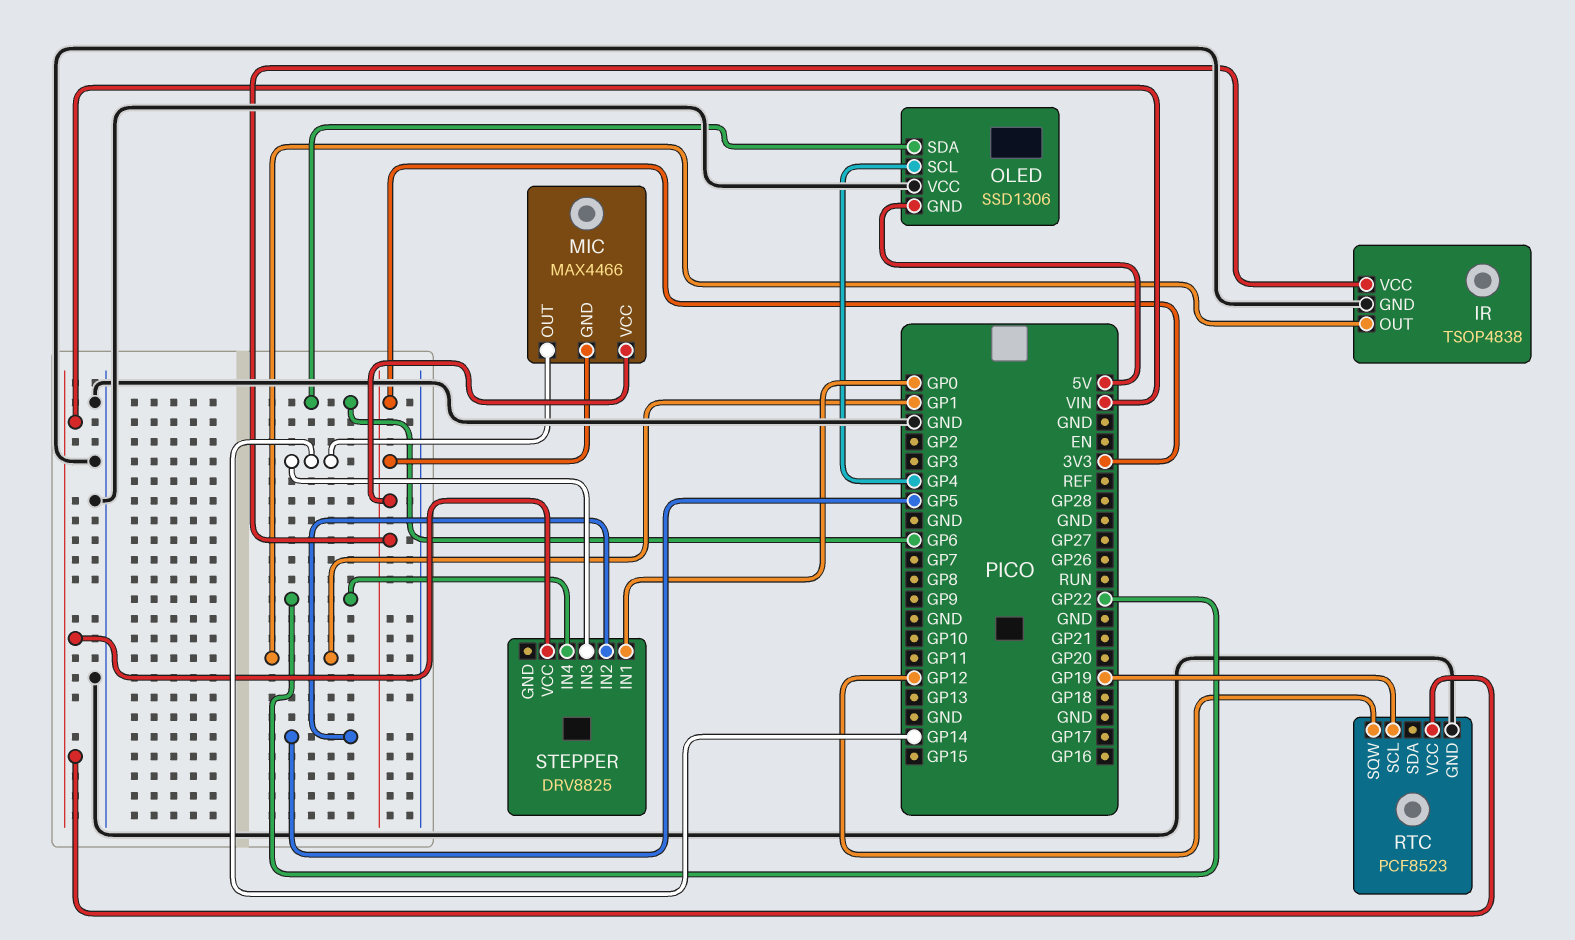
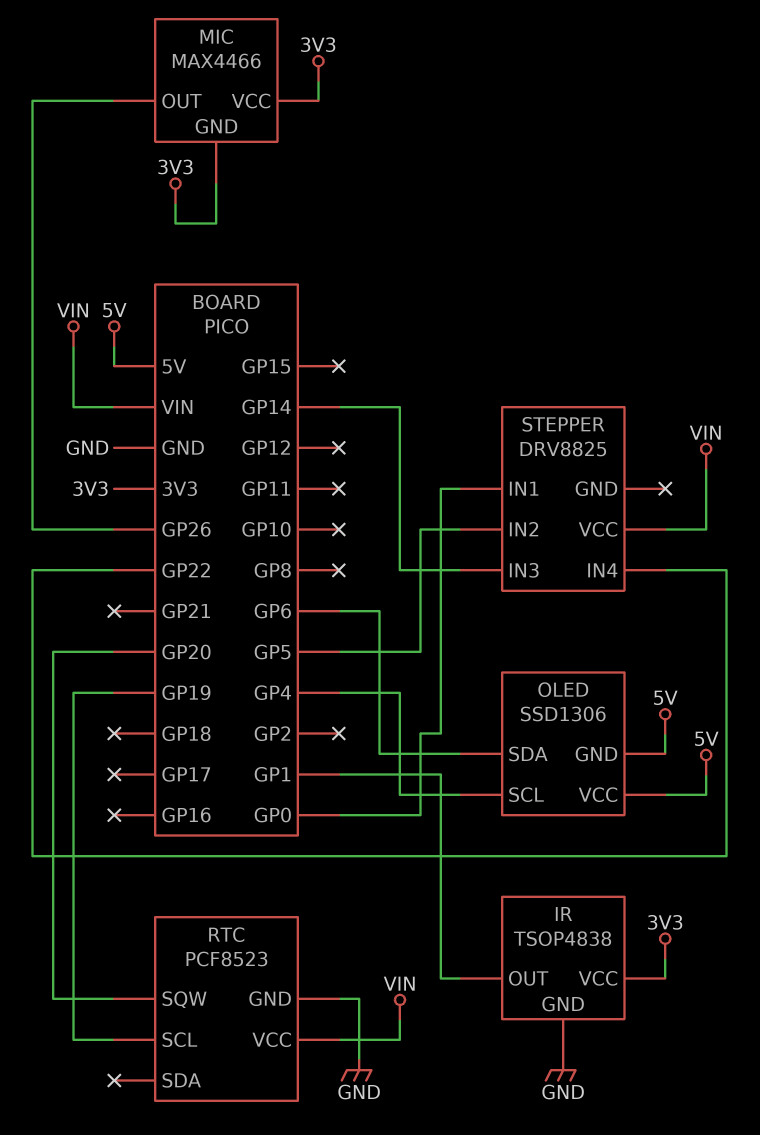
MIC pin OUT: GP14 -> GP26
OLED pin VCC: GND -> 5V
RTC pin SQW: GP12 -> GP20

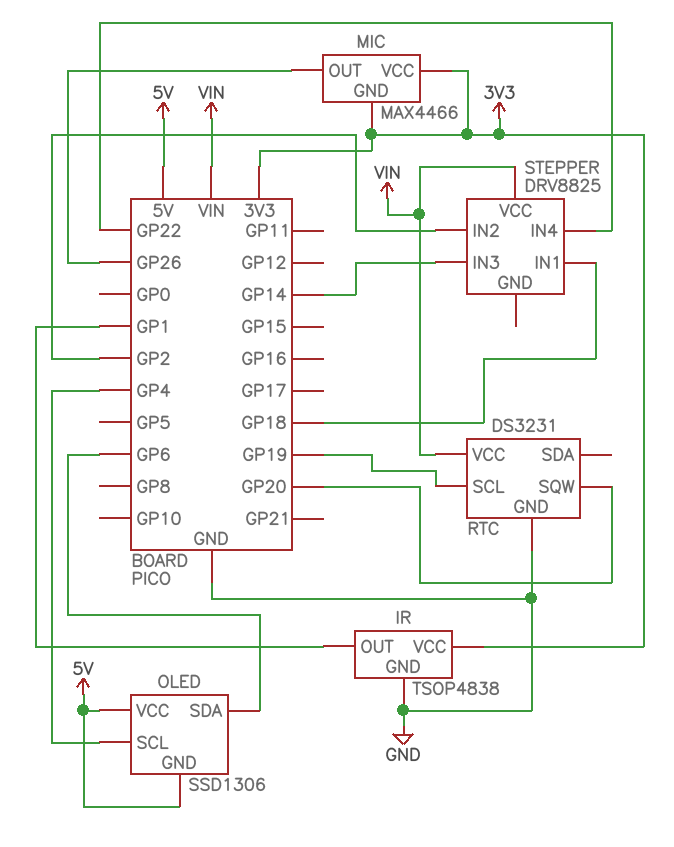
RTC: PCF8523 -> DS3231
STEPPER pin IN1: GP0 -> GP18
STEPPER pin IN2: GP5 -> GP2

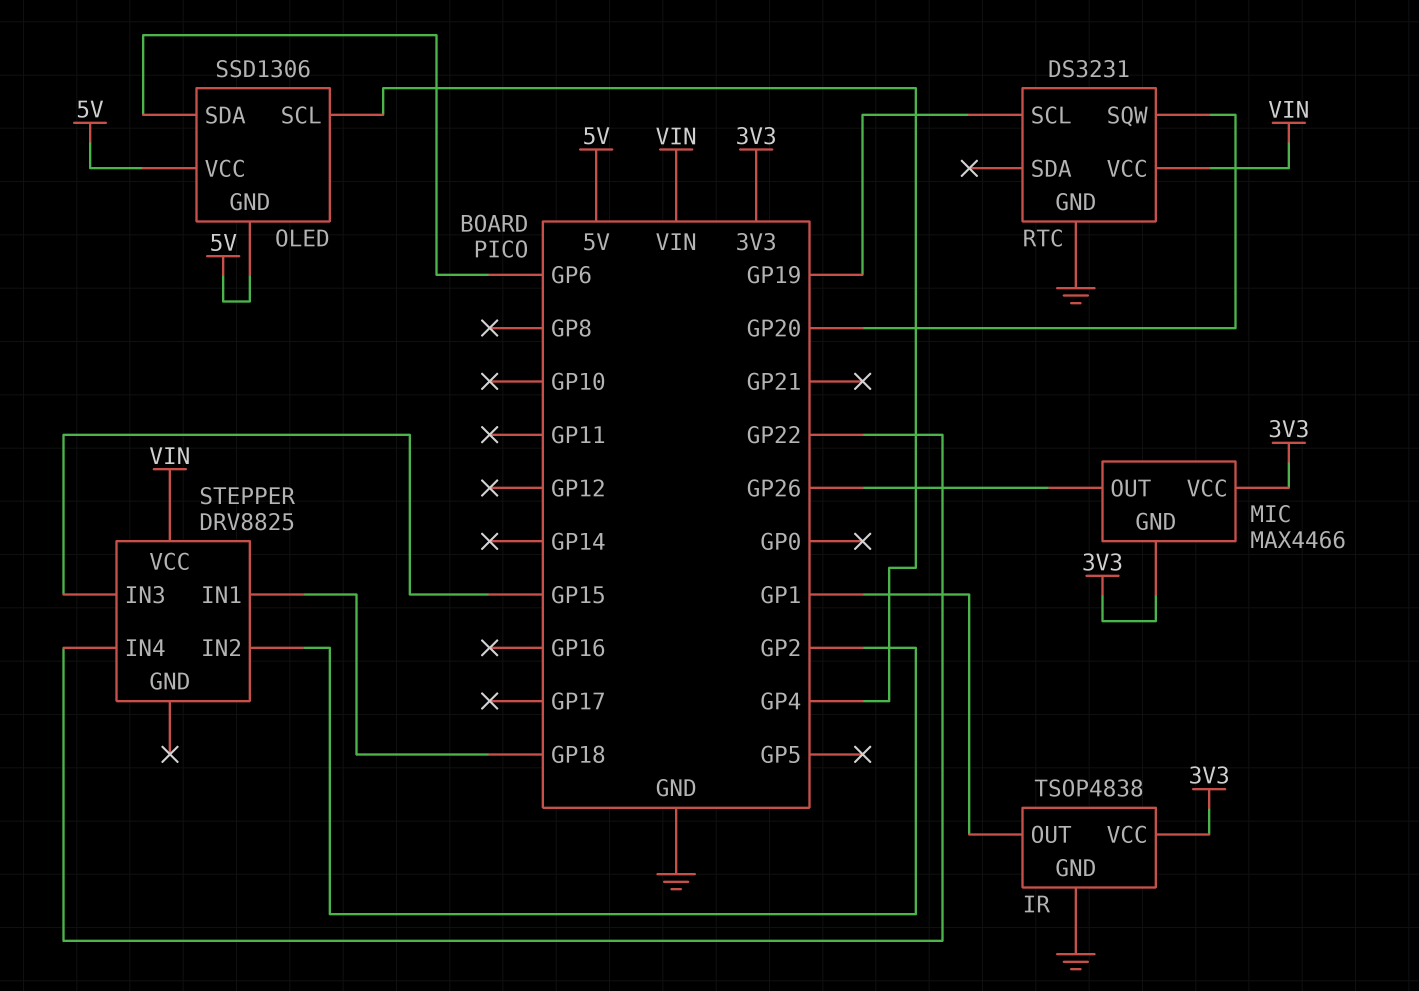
STEPPER pin IN3: GP14 -> GP15

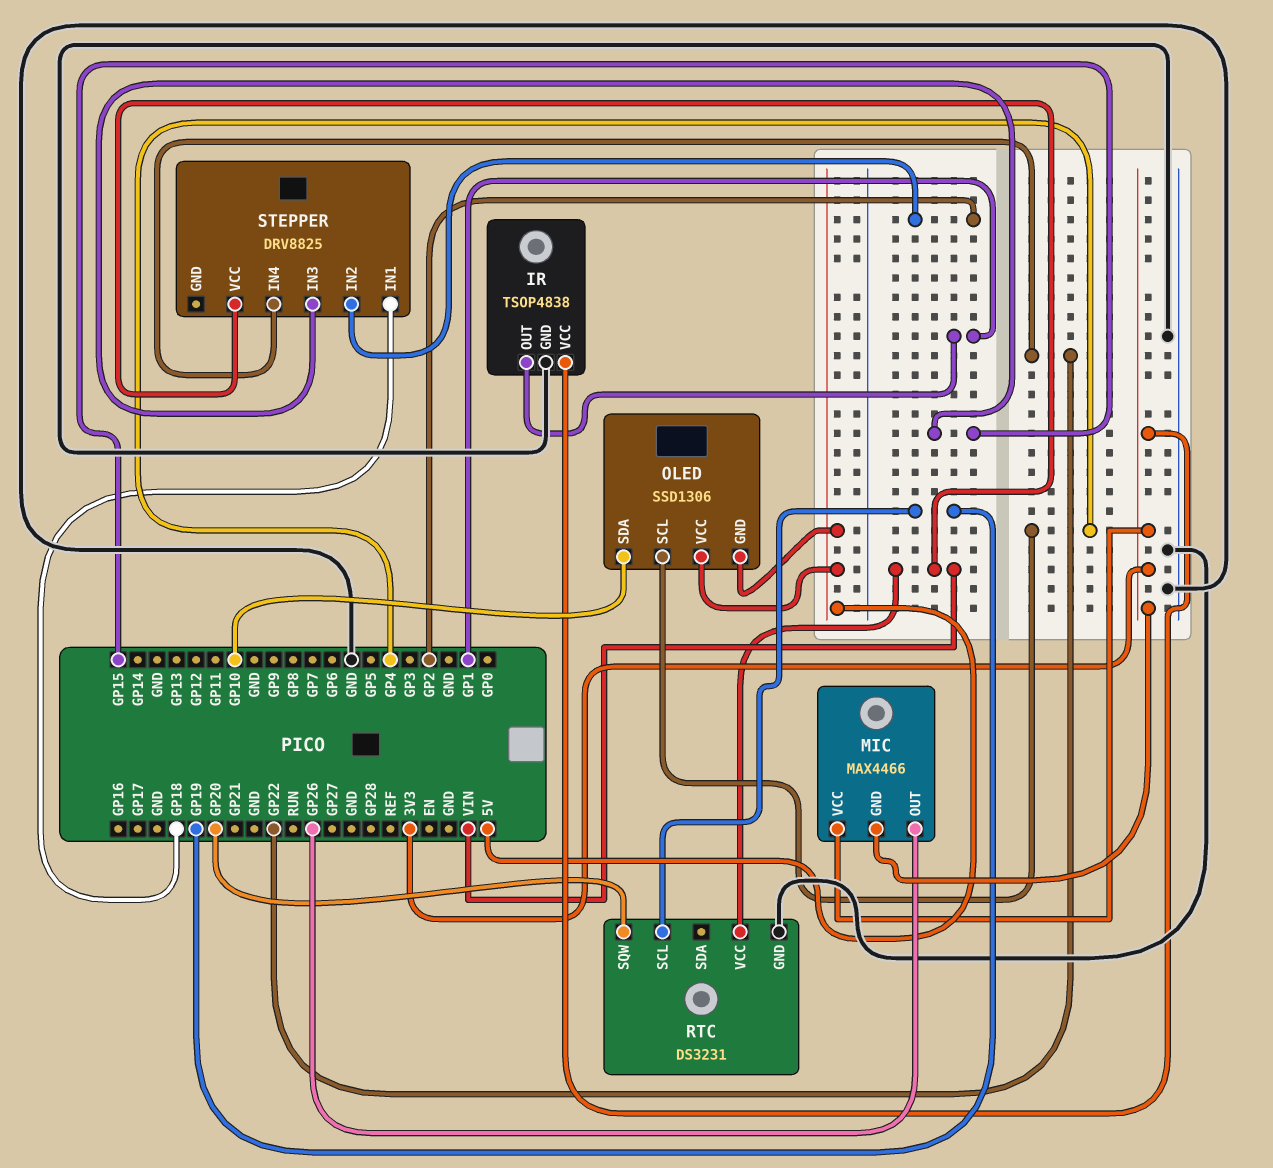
OLED pin SDA: GP6 -> GP10

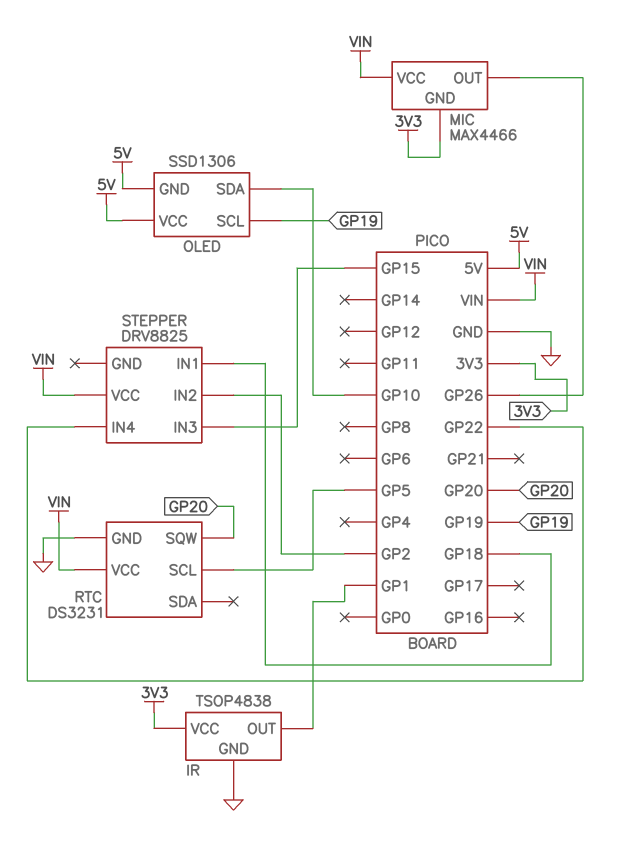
MIC pin VCC: 3V3 -> VIN
OLED pin SCL: GP4 -> GP19
RTC pin SCL: GP19 -> GP5

